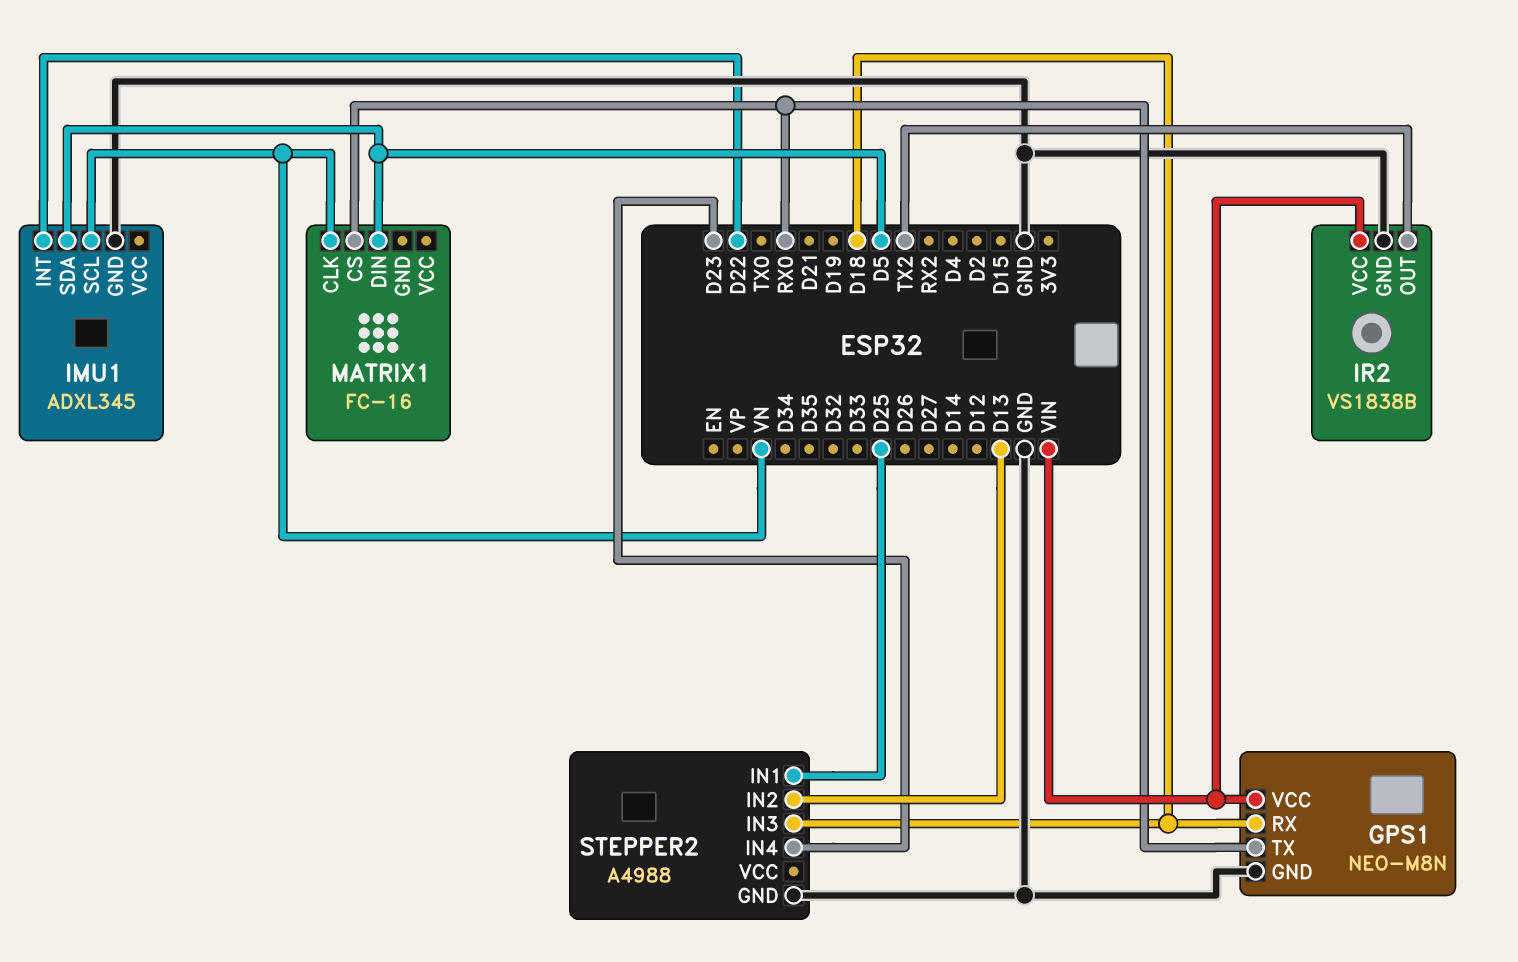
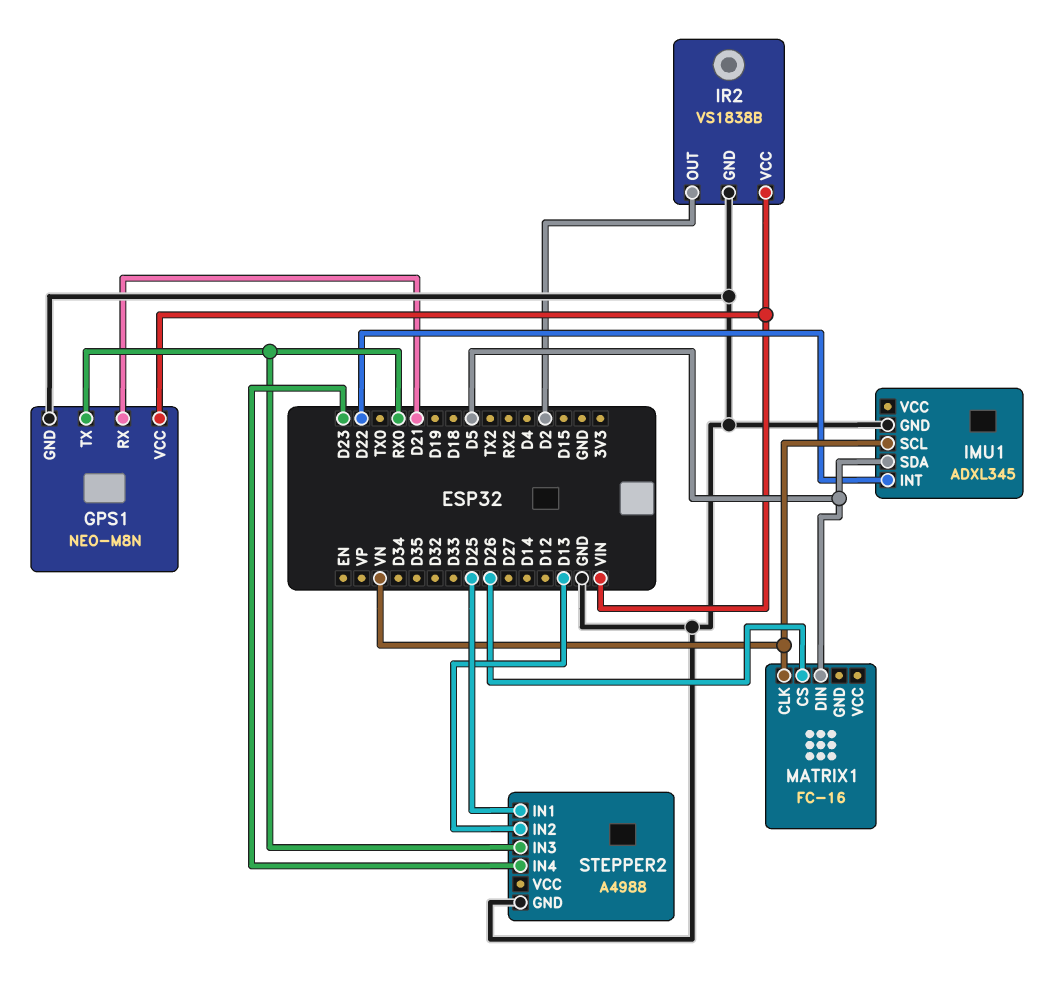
GPS1 pin RX: D18 -> D21
IR2 pin OUT: TX2 -> D2
MATRIX1 pin CS: RX0 -> D26
STEPPER2 pin IN3: D18 -> RX0

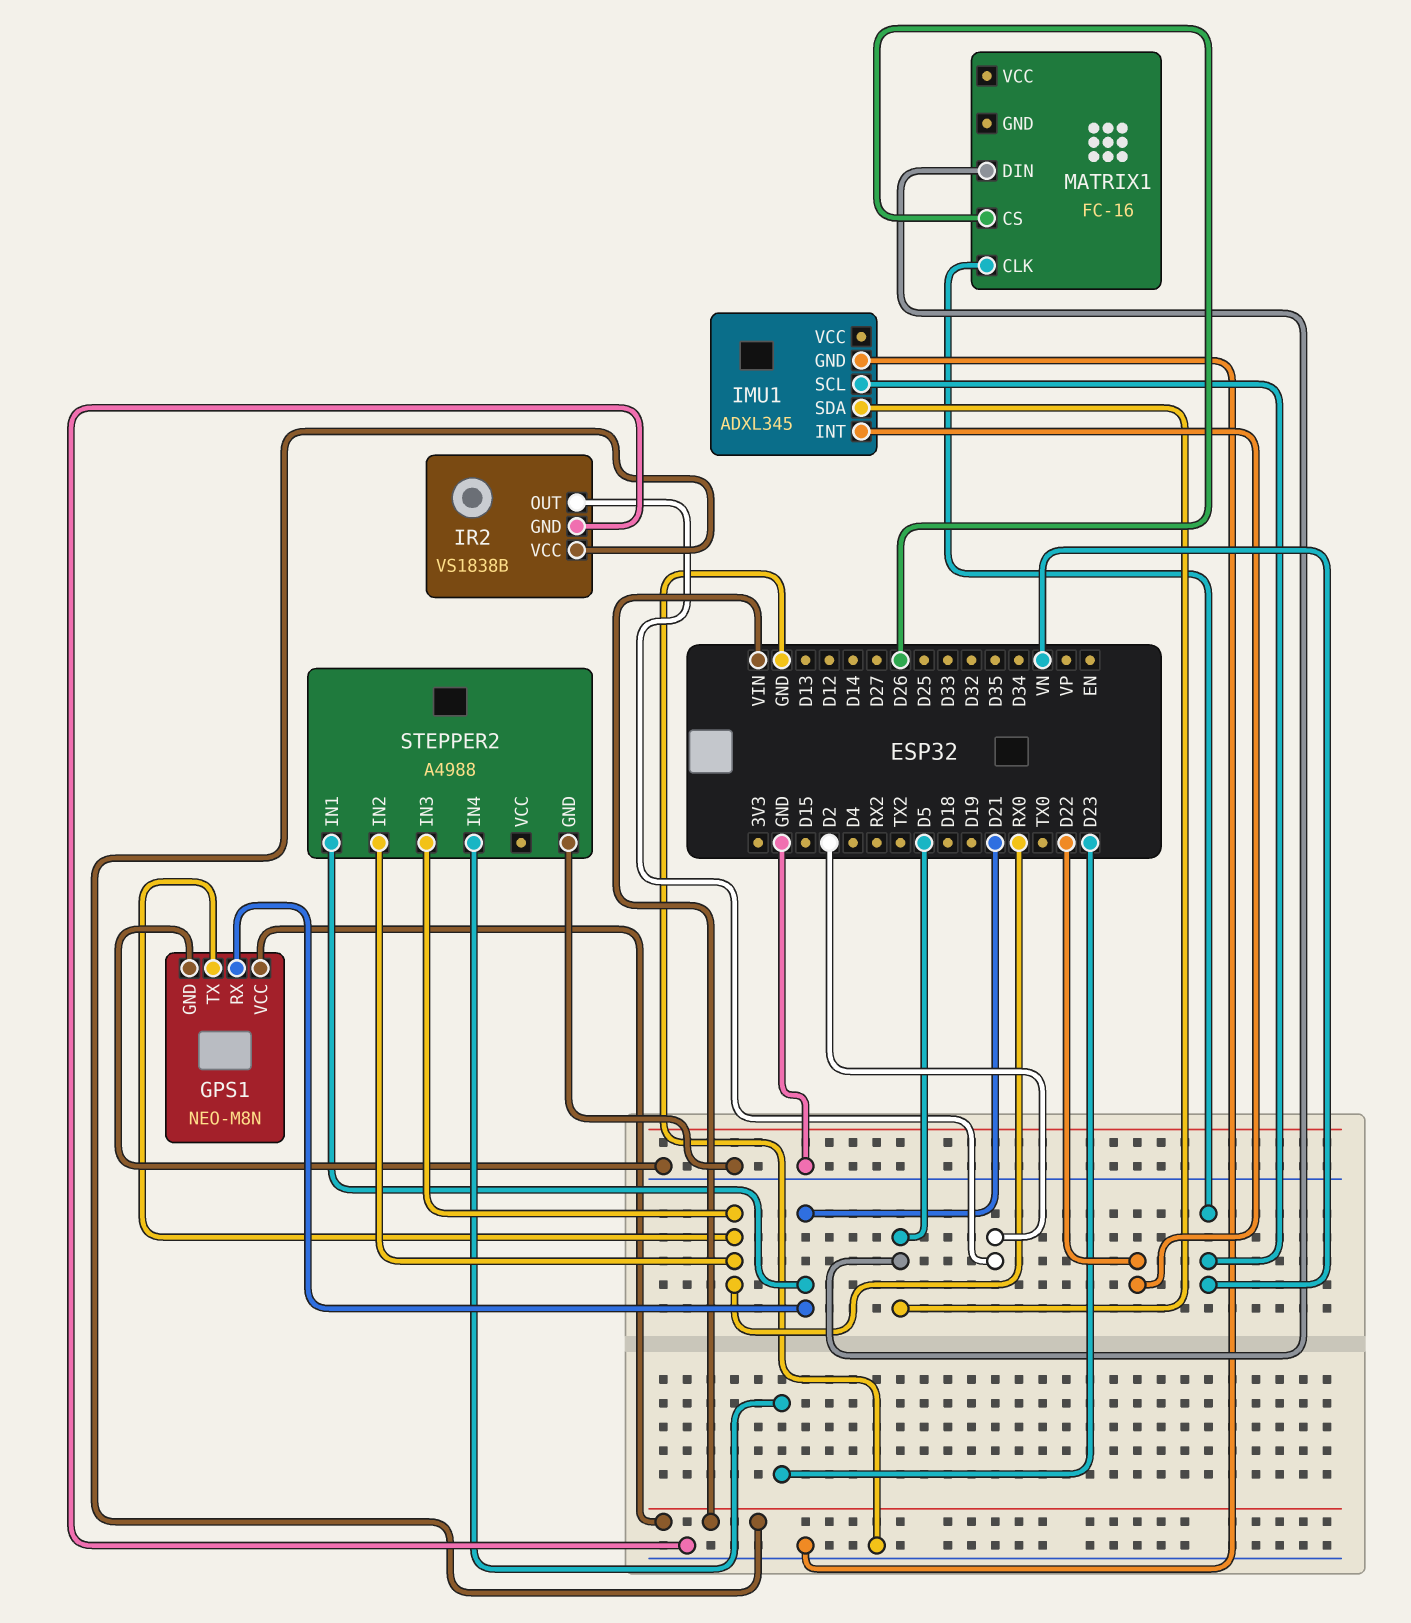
STEPPER2 pin IN1: D25 -> D21
STEPPER2 pin IN2: D13 -> RX0

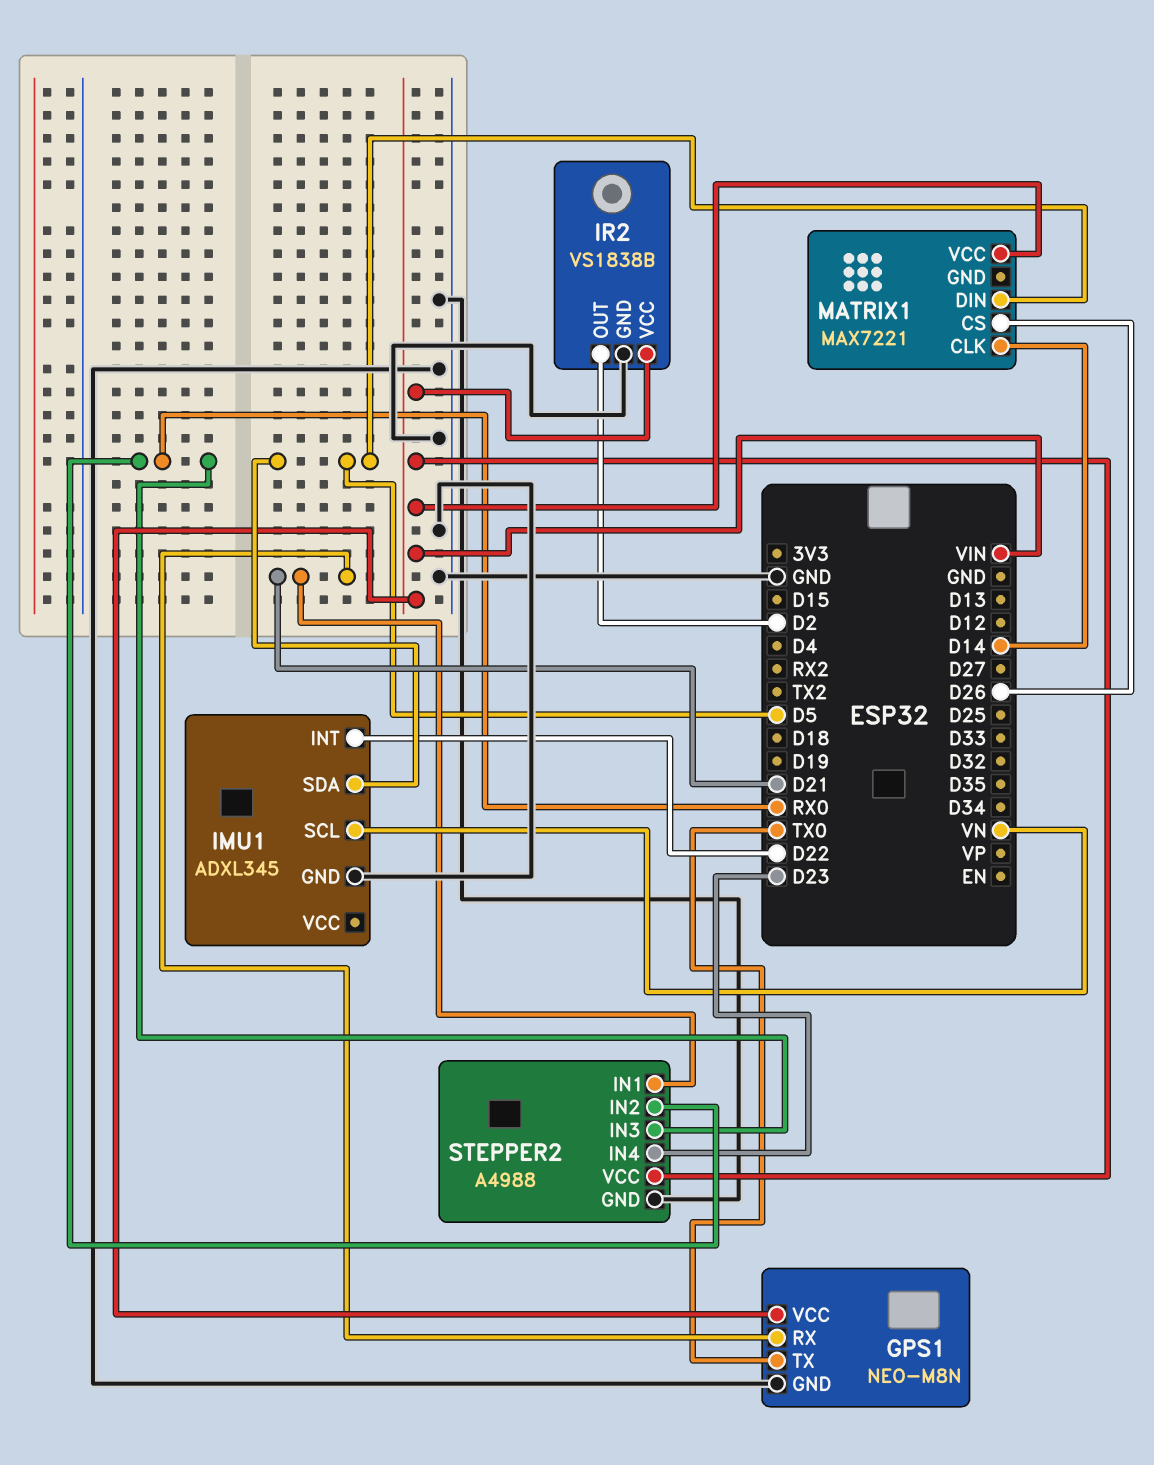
GPS1 pin TX: RX0 -> TX0
MATRIX1: FC-16 -> MAX7221
MATRIX1 pin CLK: VN -> D14
MATRIX1 pin VCC: none -> VIN
STEPPER2 pin VCC: none -> VIN

